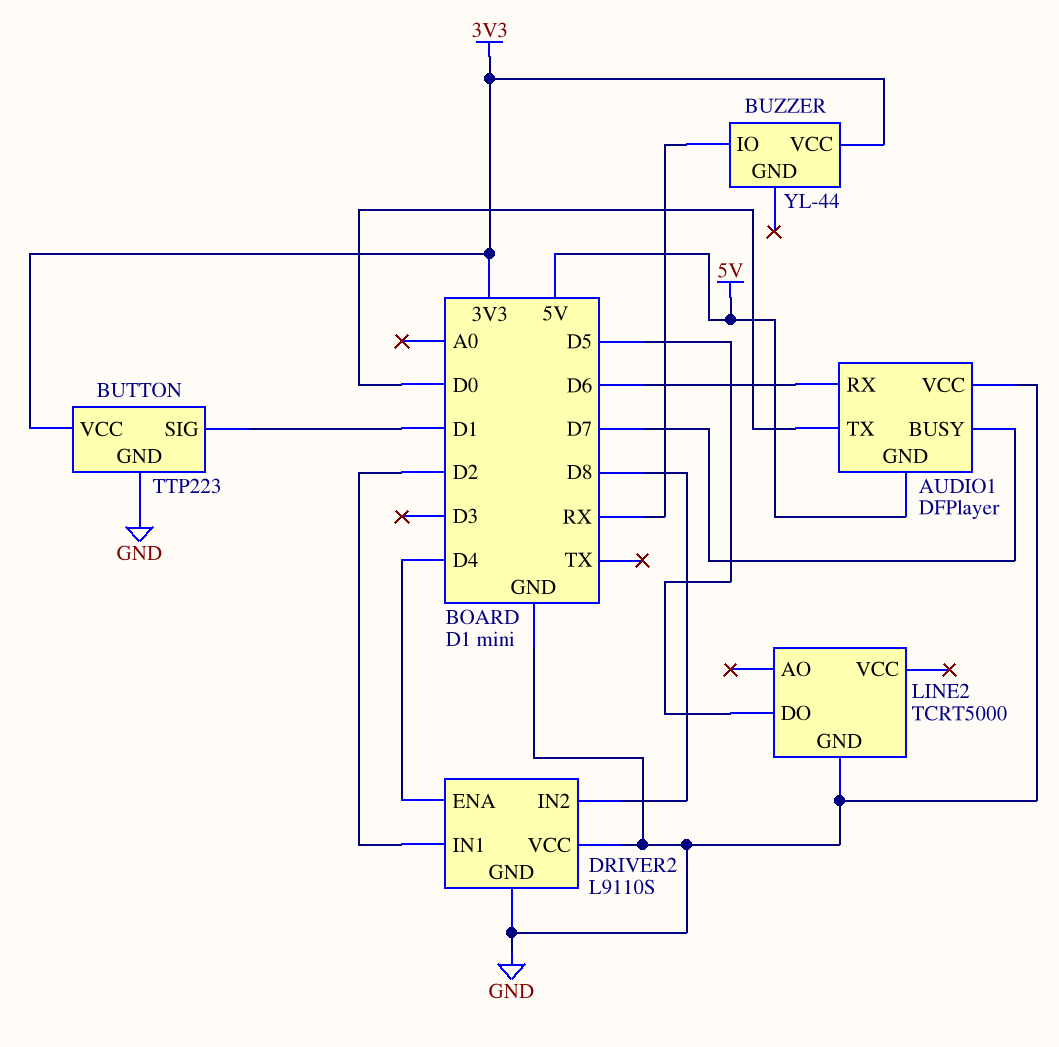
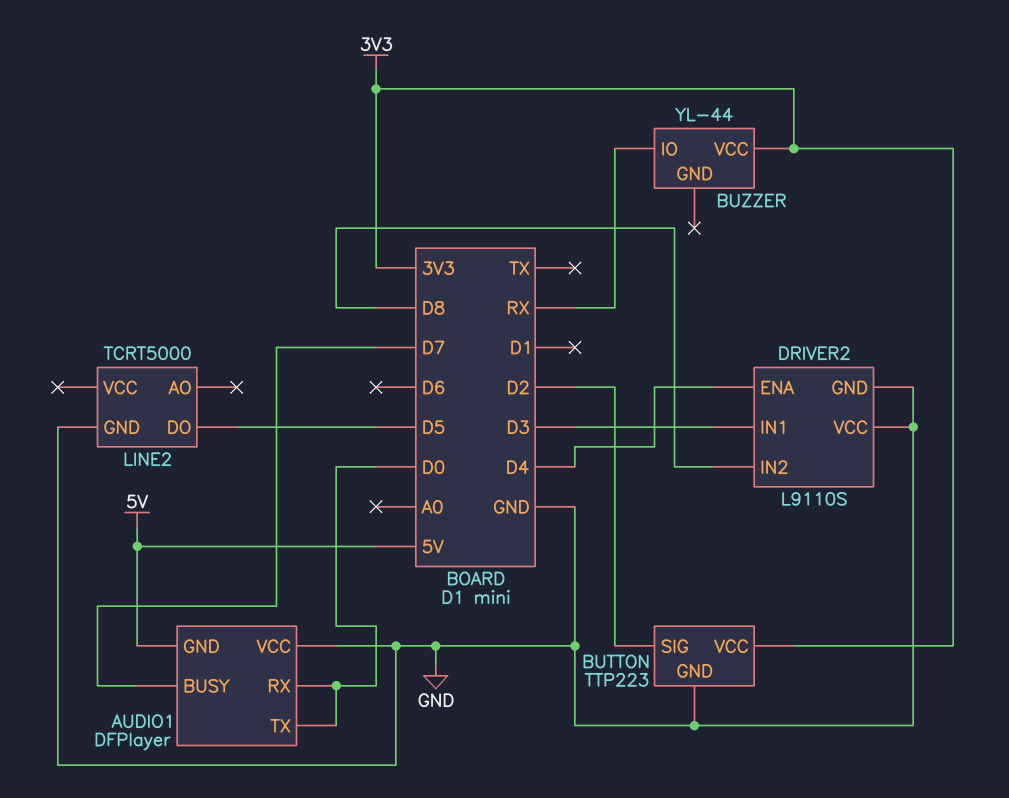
AUDIO1 pin RX: D6 -> D0
BUTTON pin SIG: D1 -> D2
DRIVER2 pin IN1: D2 -> D3

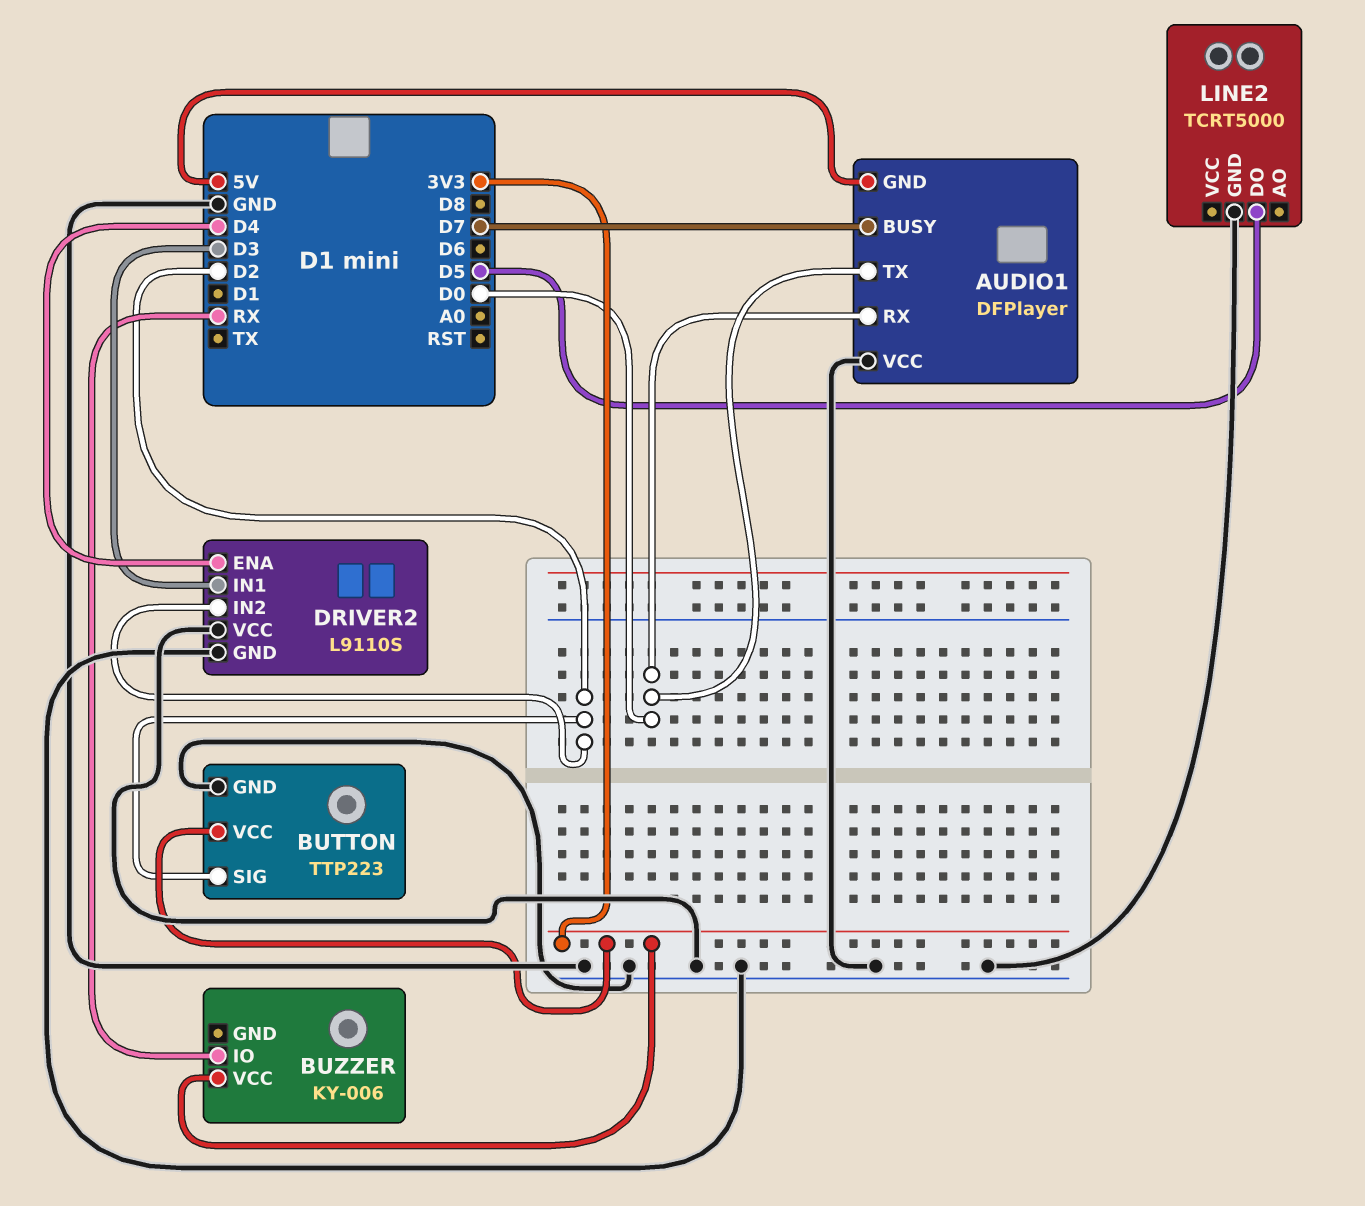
BUZZER: YL-44 -> KY-006
DRIVER2 pin IN2: D8 -> D2

